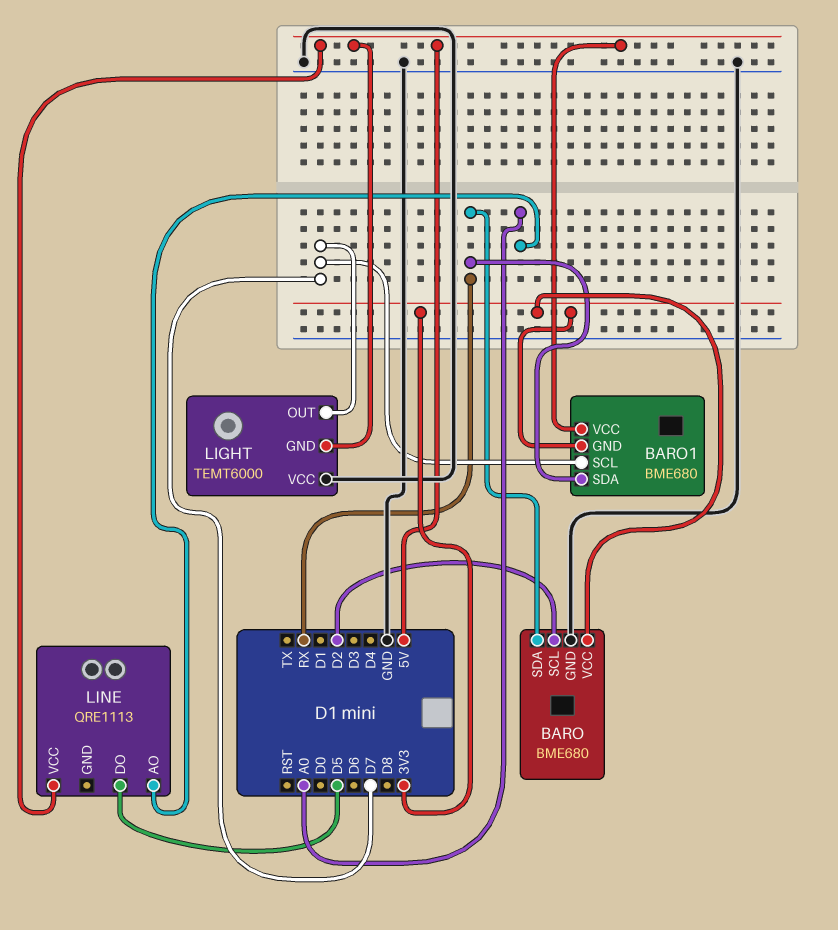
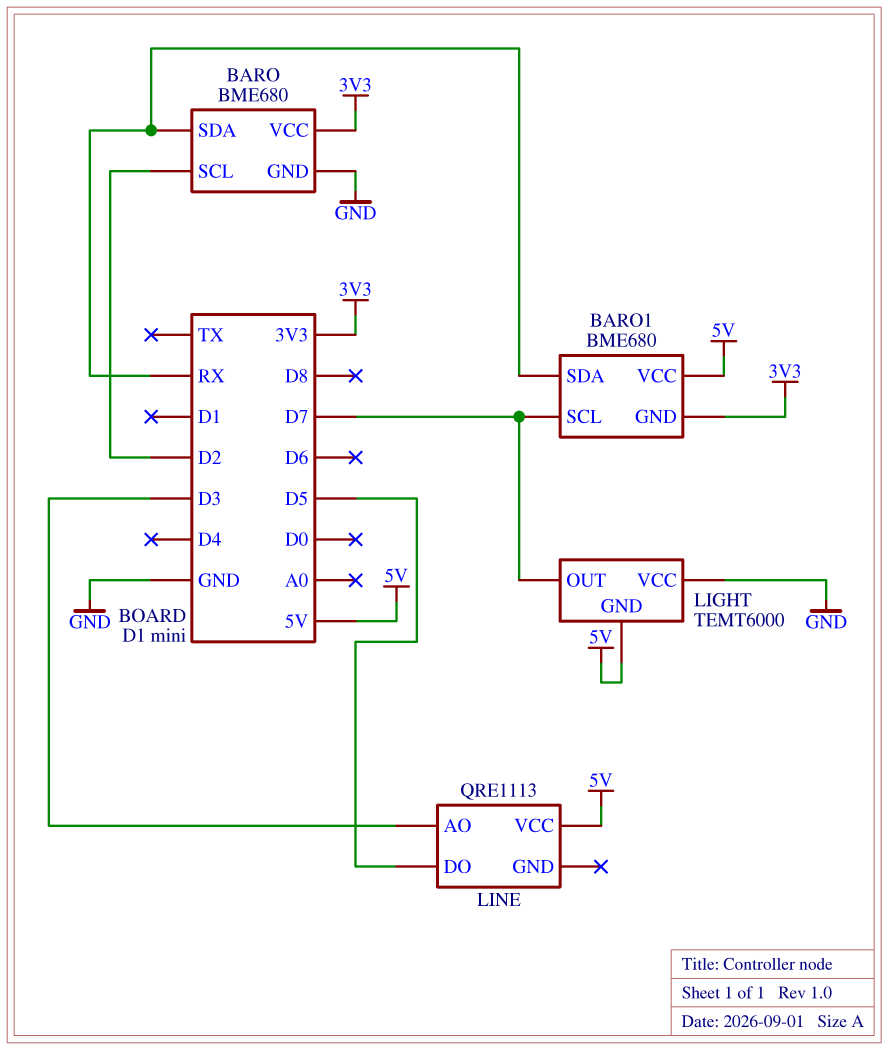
LINE pin AO: A0 -> D3

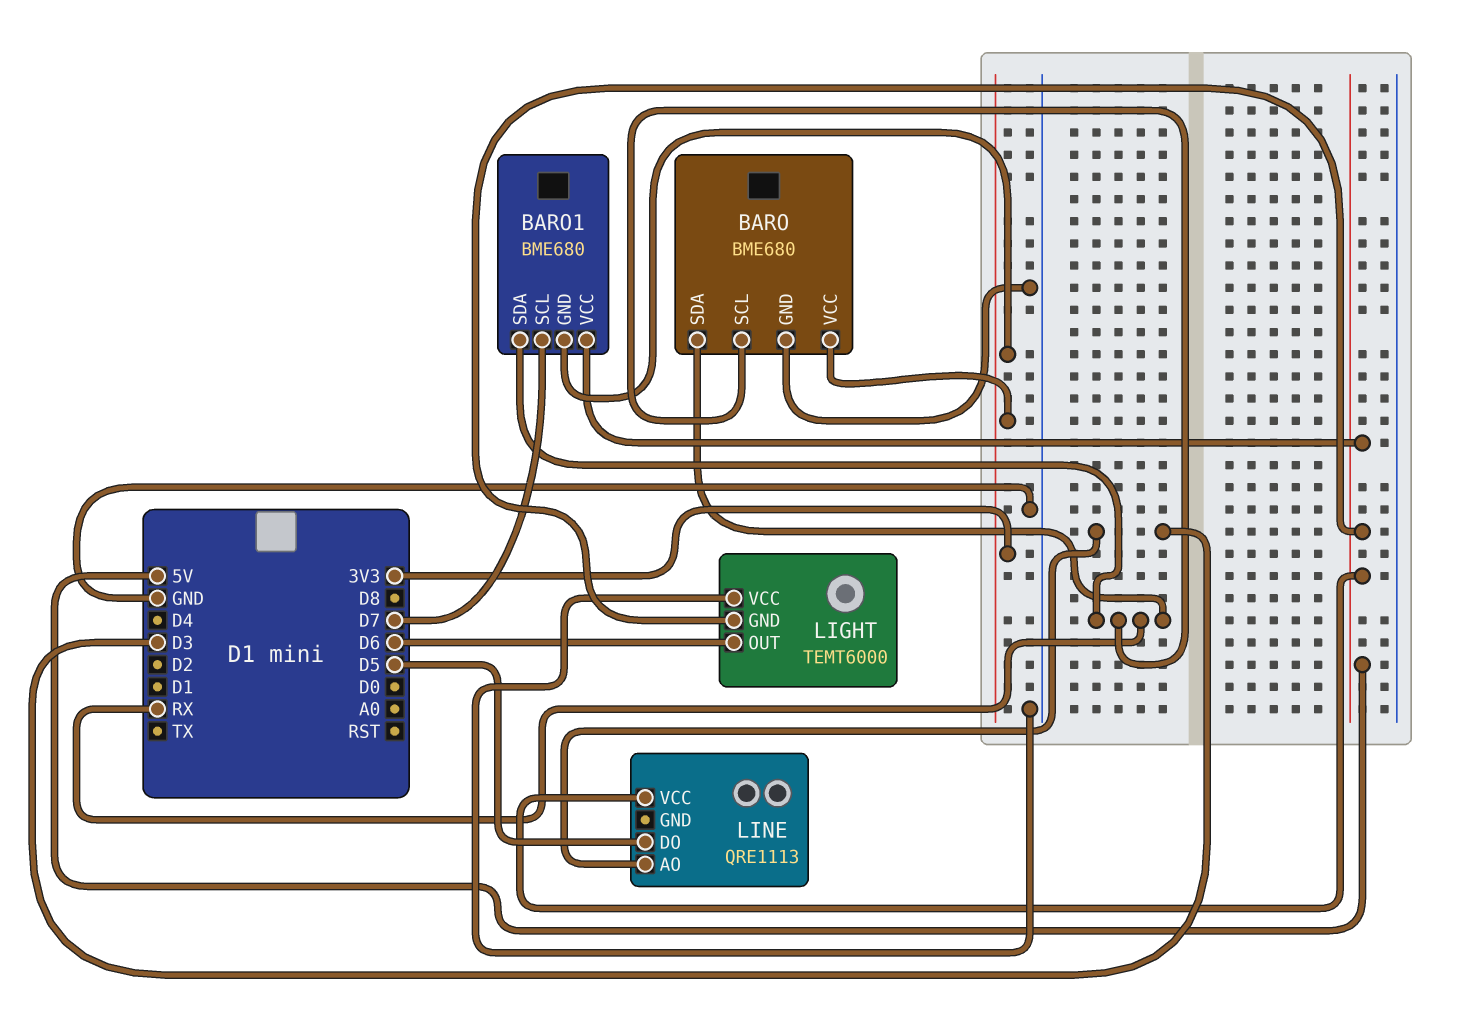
BARO pin SCL: D2 -> RX
LIGHT pin OUT: D7 -> D6

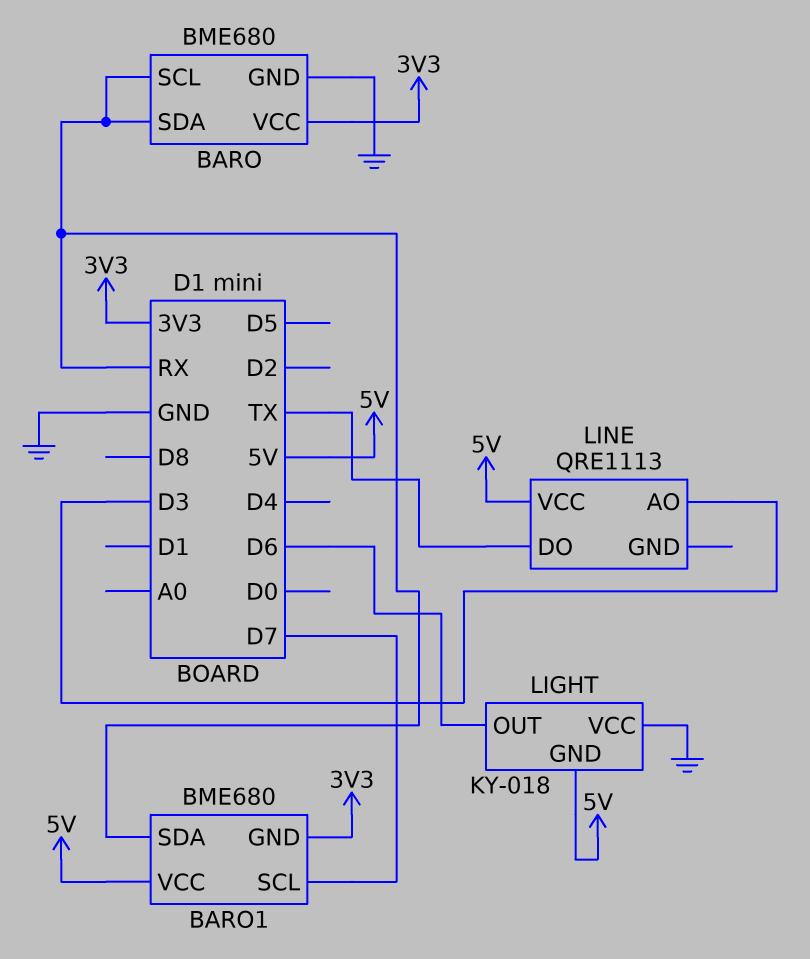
LIGHT: TEMT6000 -> KY-018
LINE pin DO: D5 -> TX

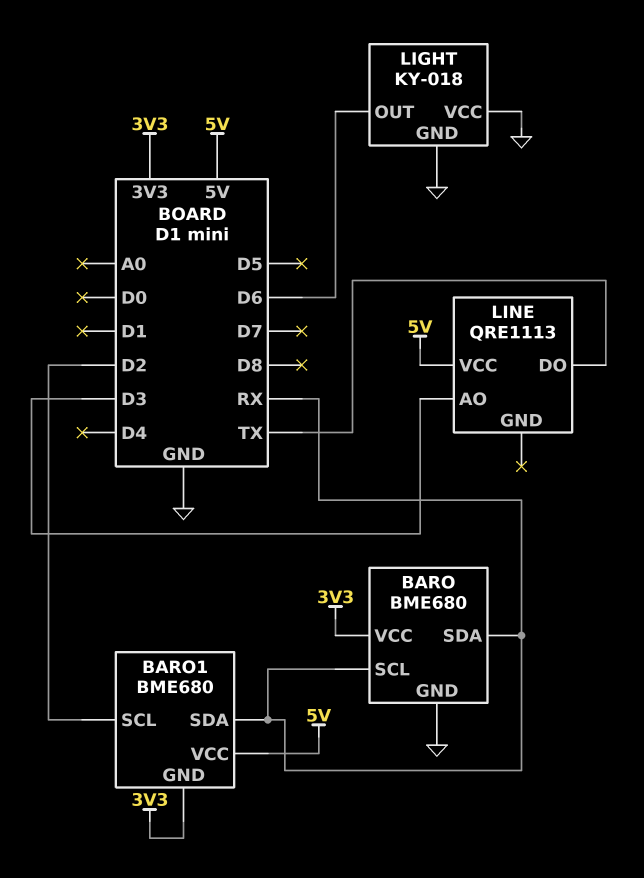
BARO1 pin SCL: D7 -> D2
LIGHT pin GND: 5V -> GND

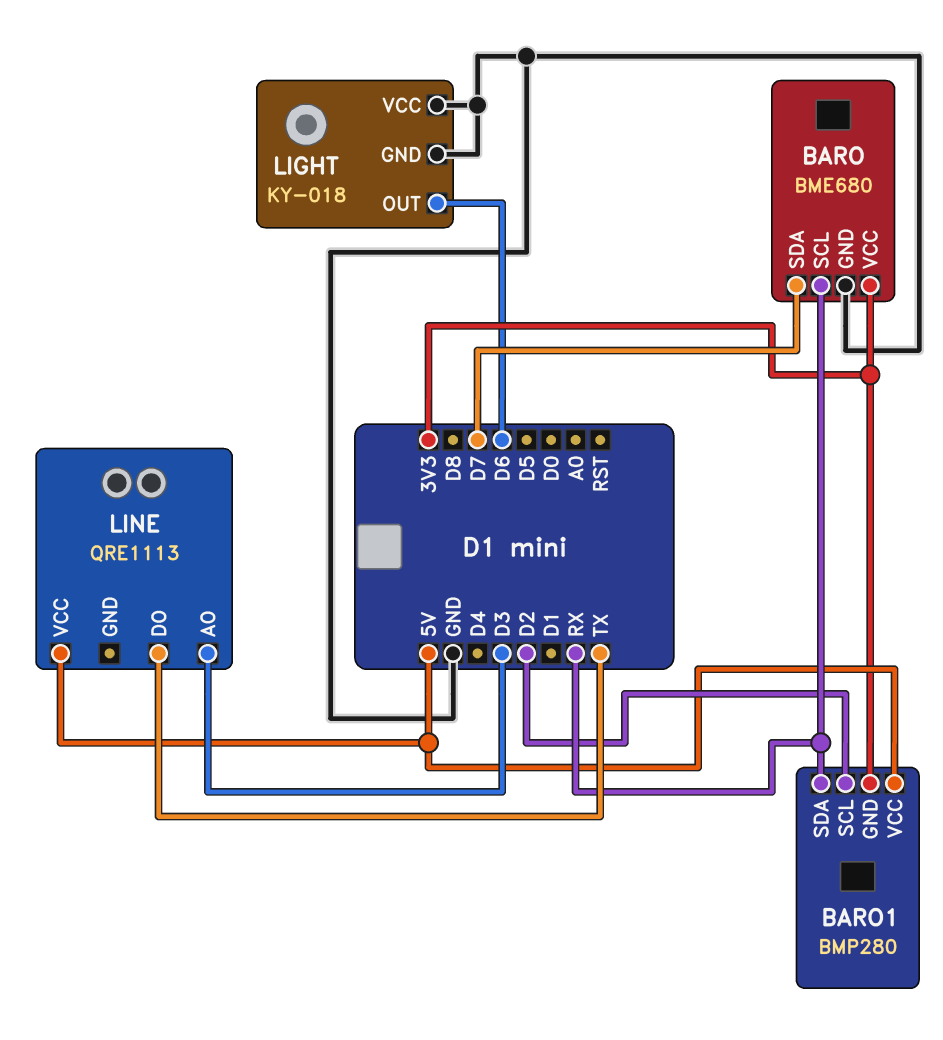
BARO pin SDA: RX -> D7
BARO1: BME680 -> BMP280

